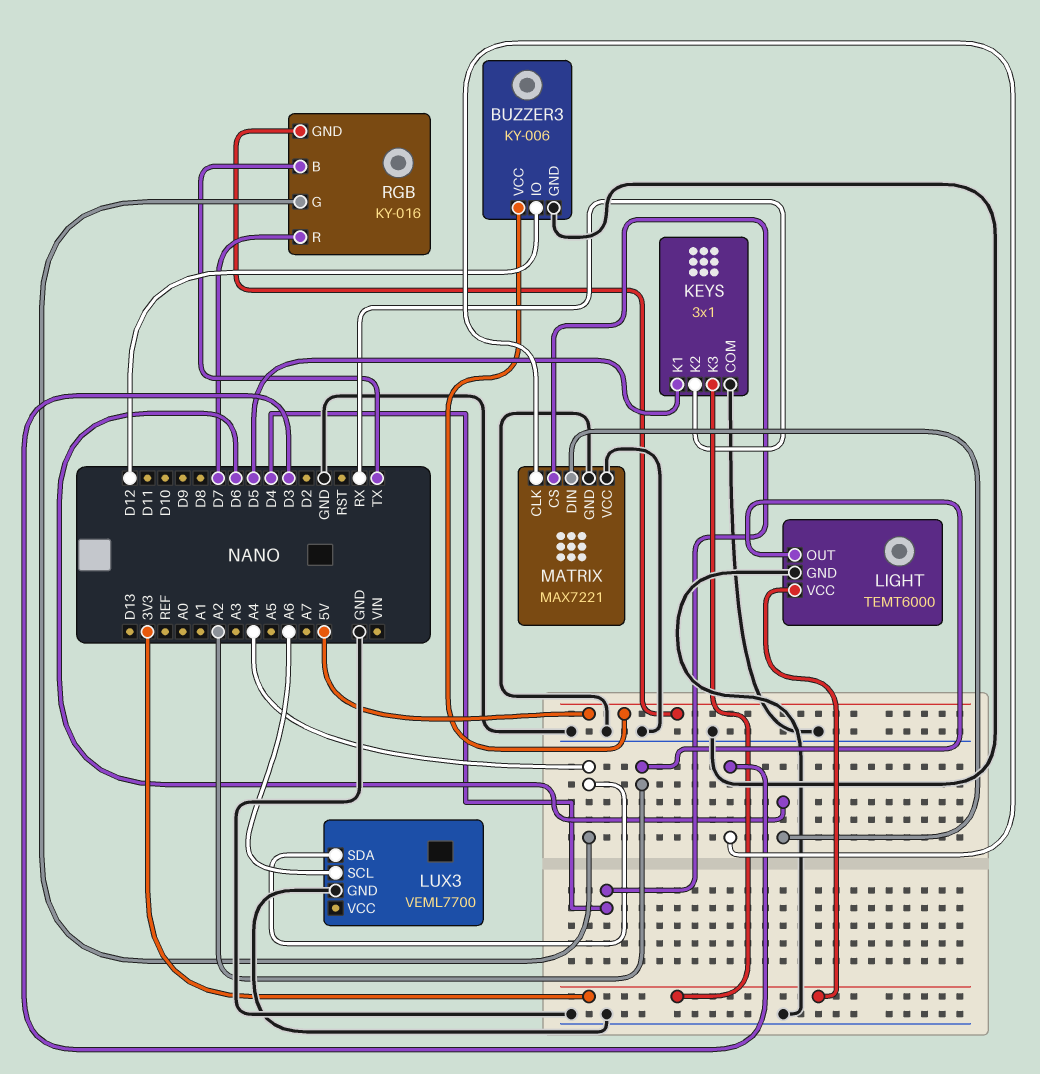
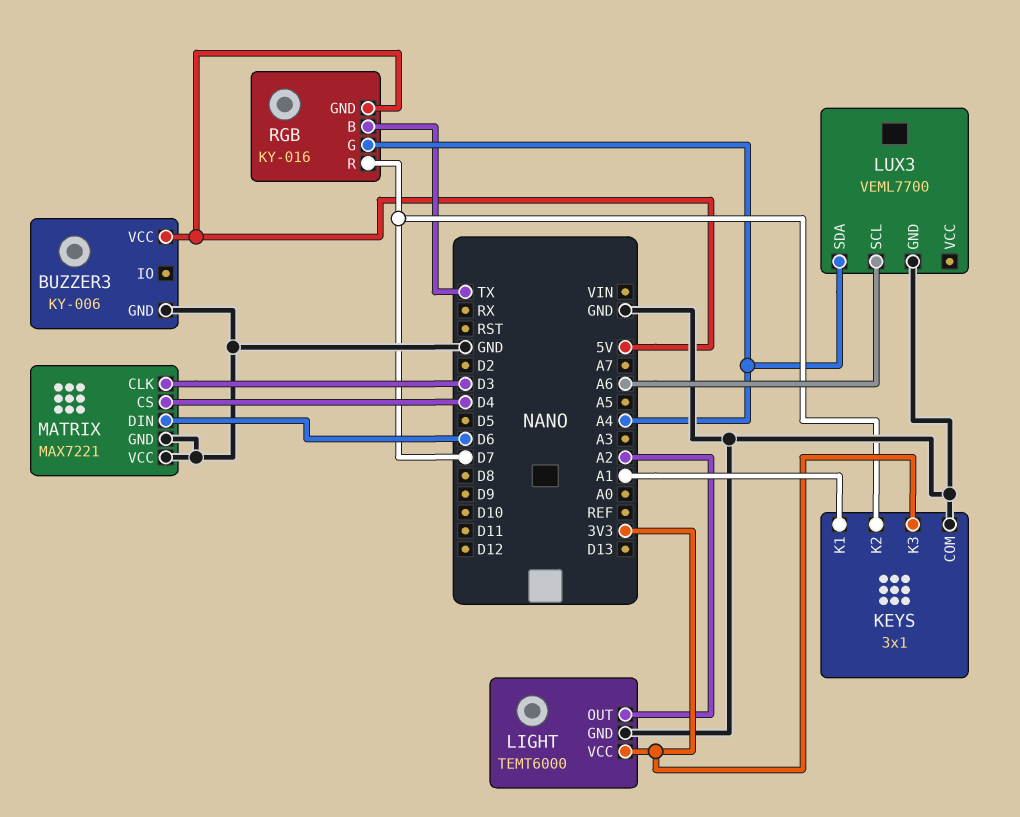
BUZZER3 pin IO: D12 -> none
KEYS pin K1: D5 -> A1
KEYS pin K2: RX -> D7

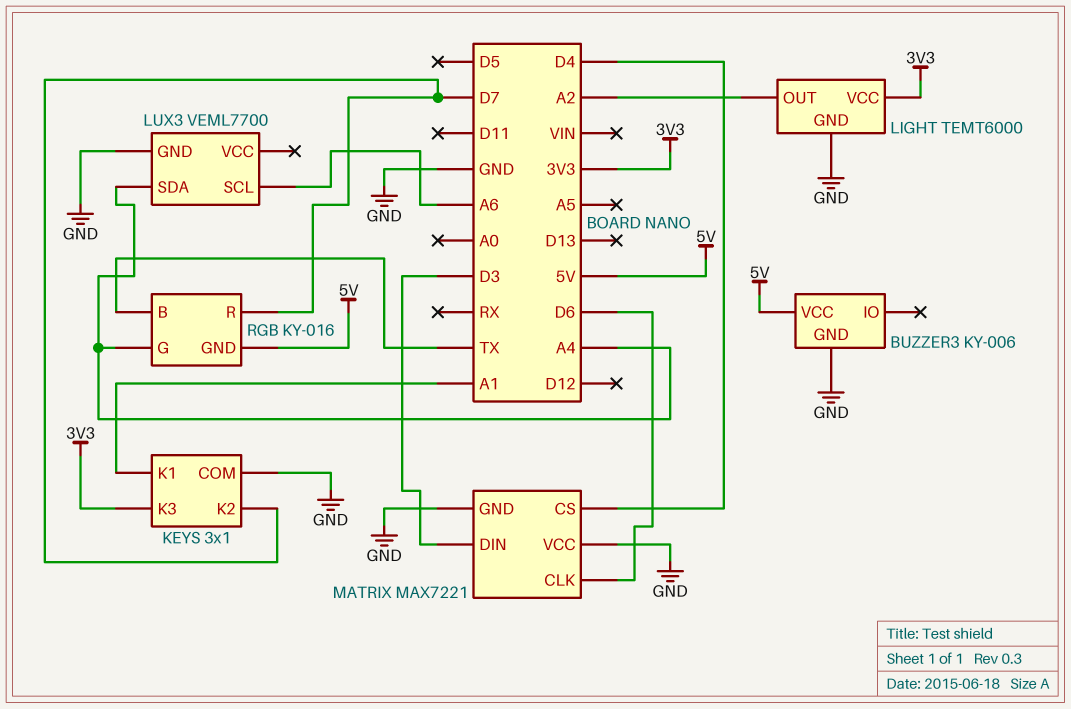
MATRIX pin CLK: D3 -> D6
MATRIX pin DIN: D6 -> D3

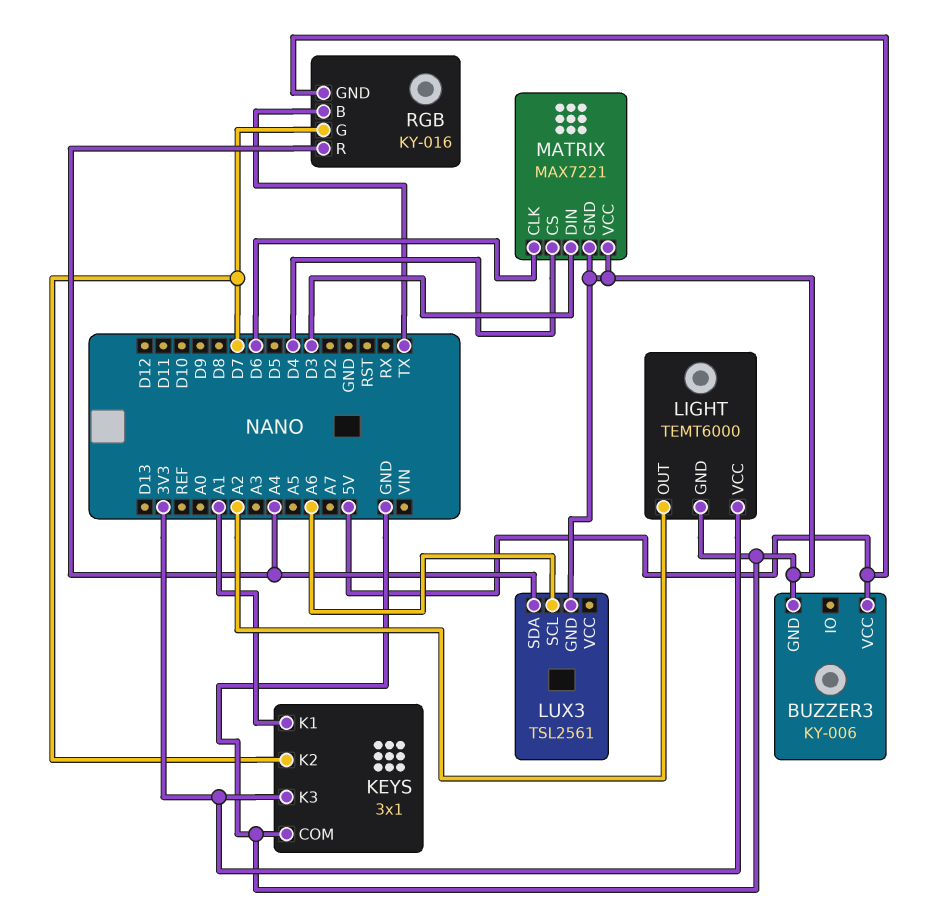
LUX3: VEML7700 -> TSL2561
RGB pin G: A4 -> D7
RGB pin R: D7 -> A4

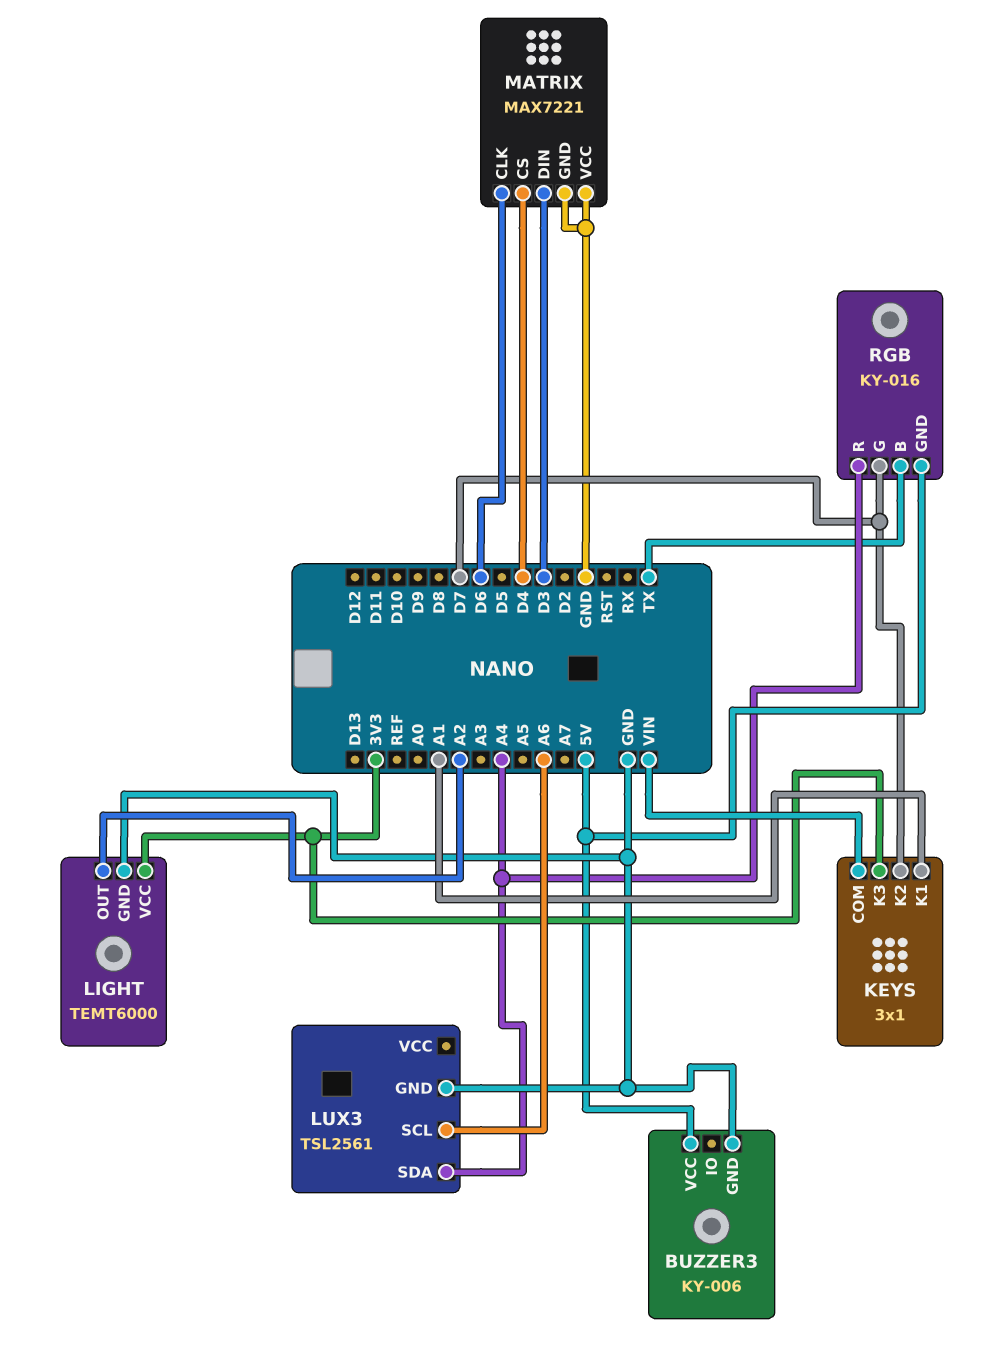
KEYS pin COM: GND -> VIN

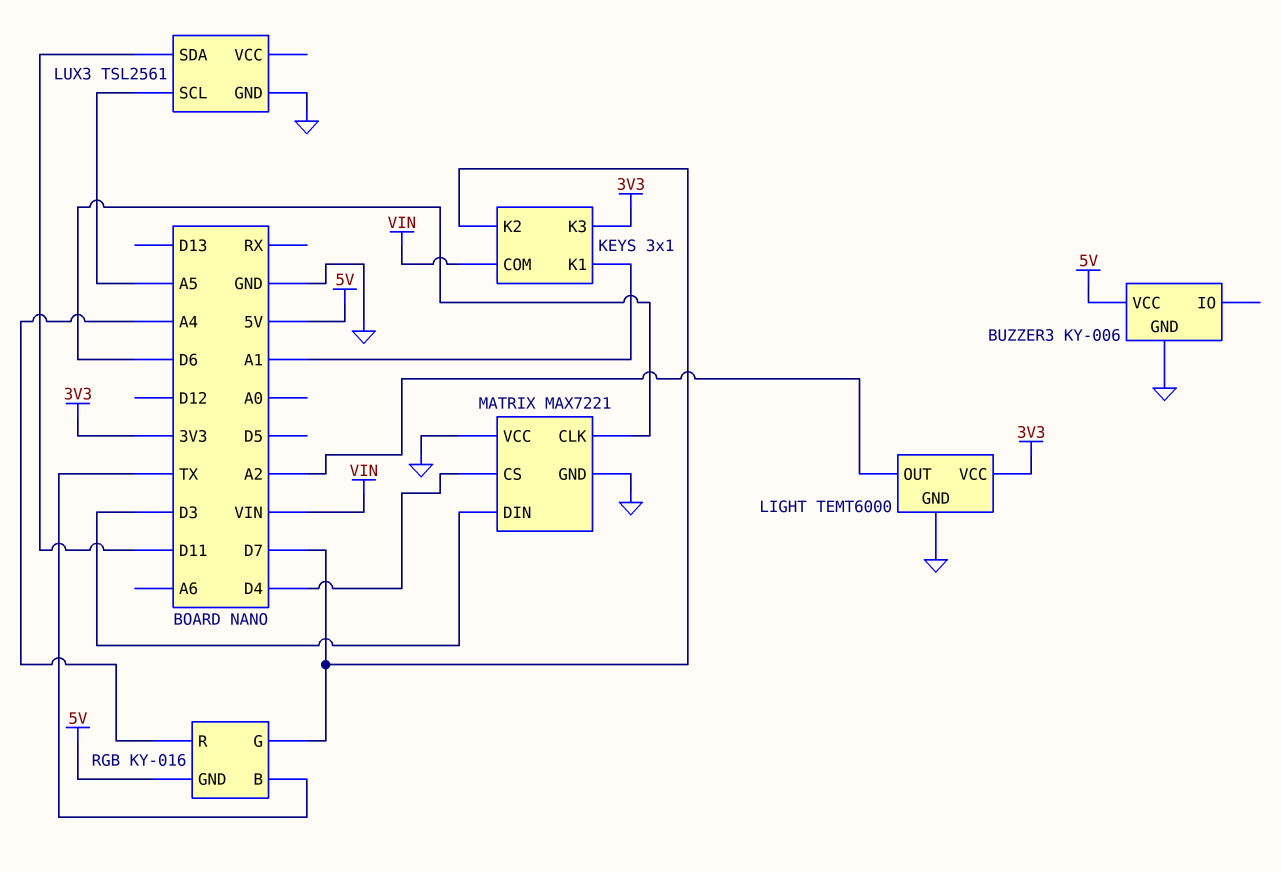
LUX3 pin SCL: A6 -> A5
LUX3 pin SDA: A4 -> D11

